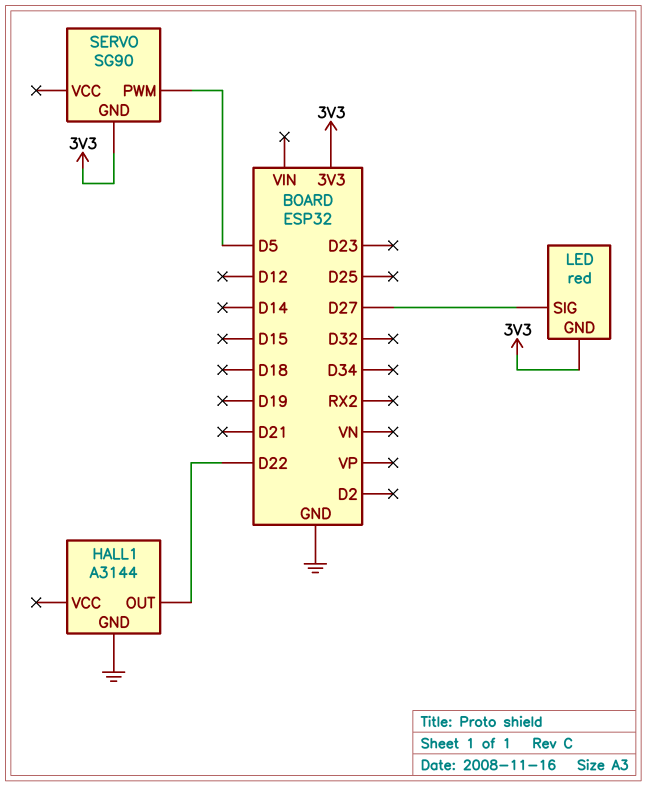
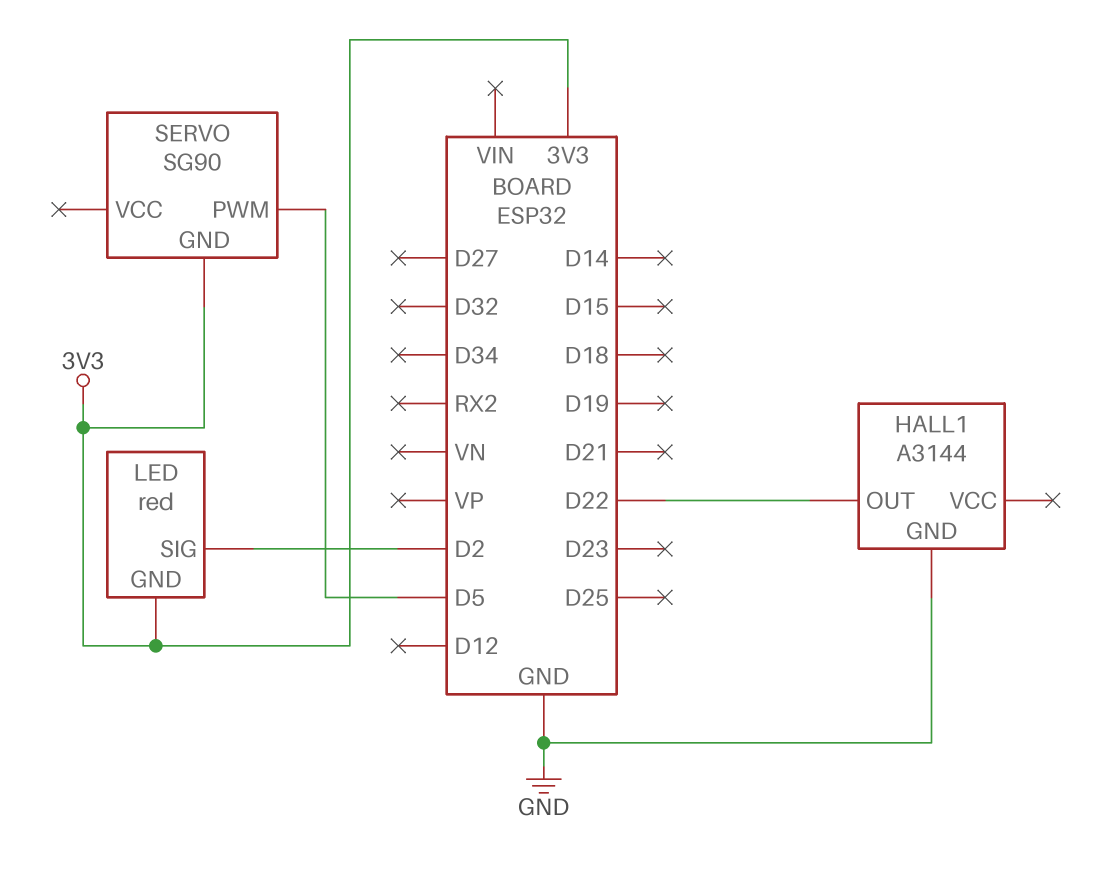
LED pin SIG: D27 -> D2

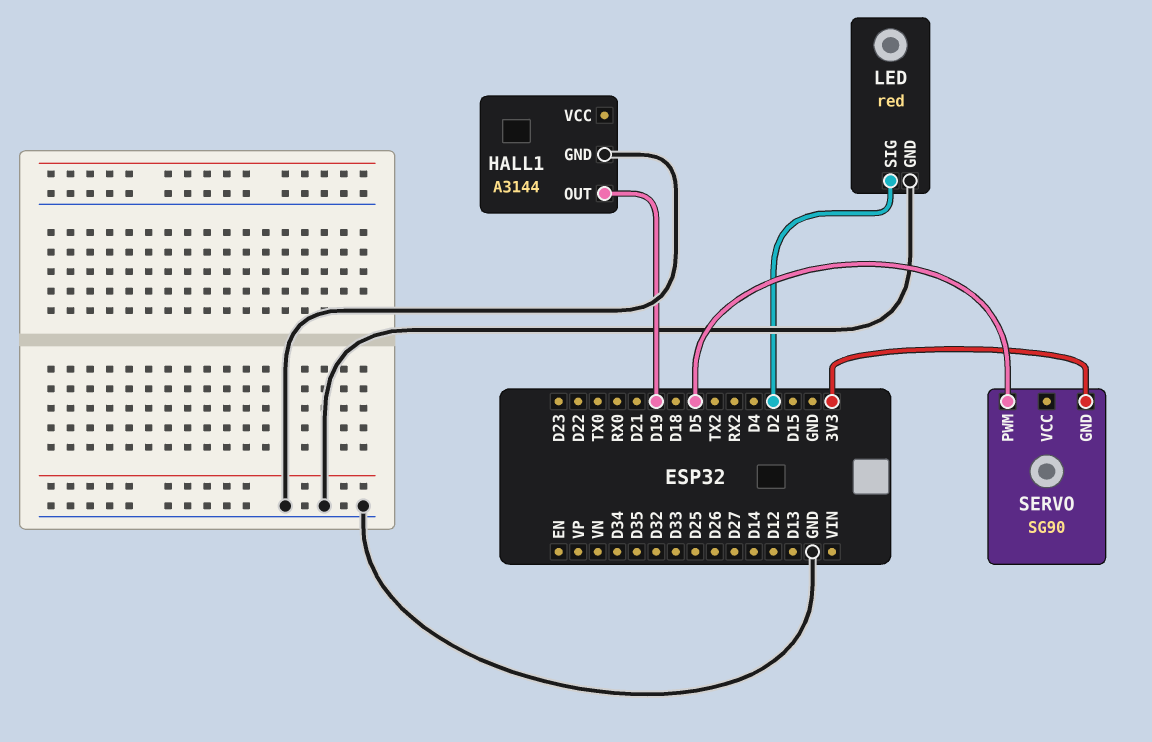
HALL1 pin OUT: D22 -> D19
LED pin GND: 3V3 -> GND

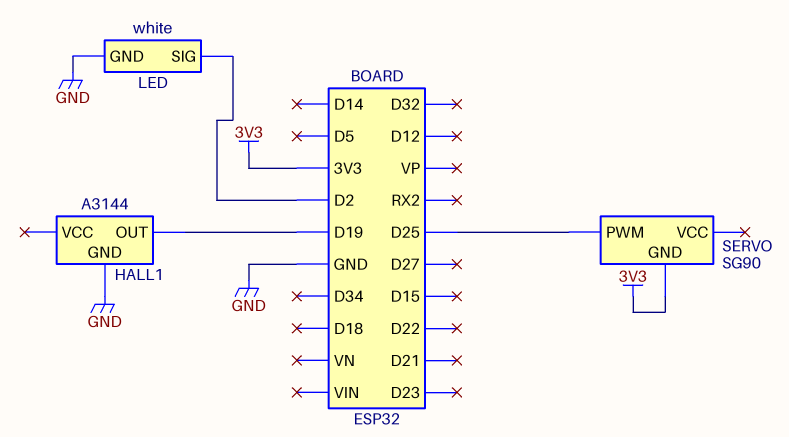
LED: red -> white
SERVO pin PWM: D5 -> D25

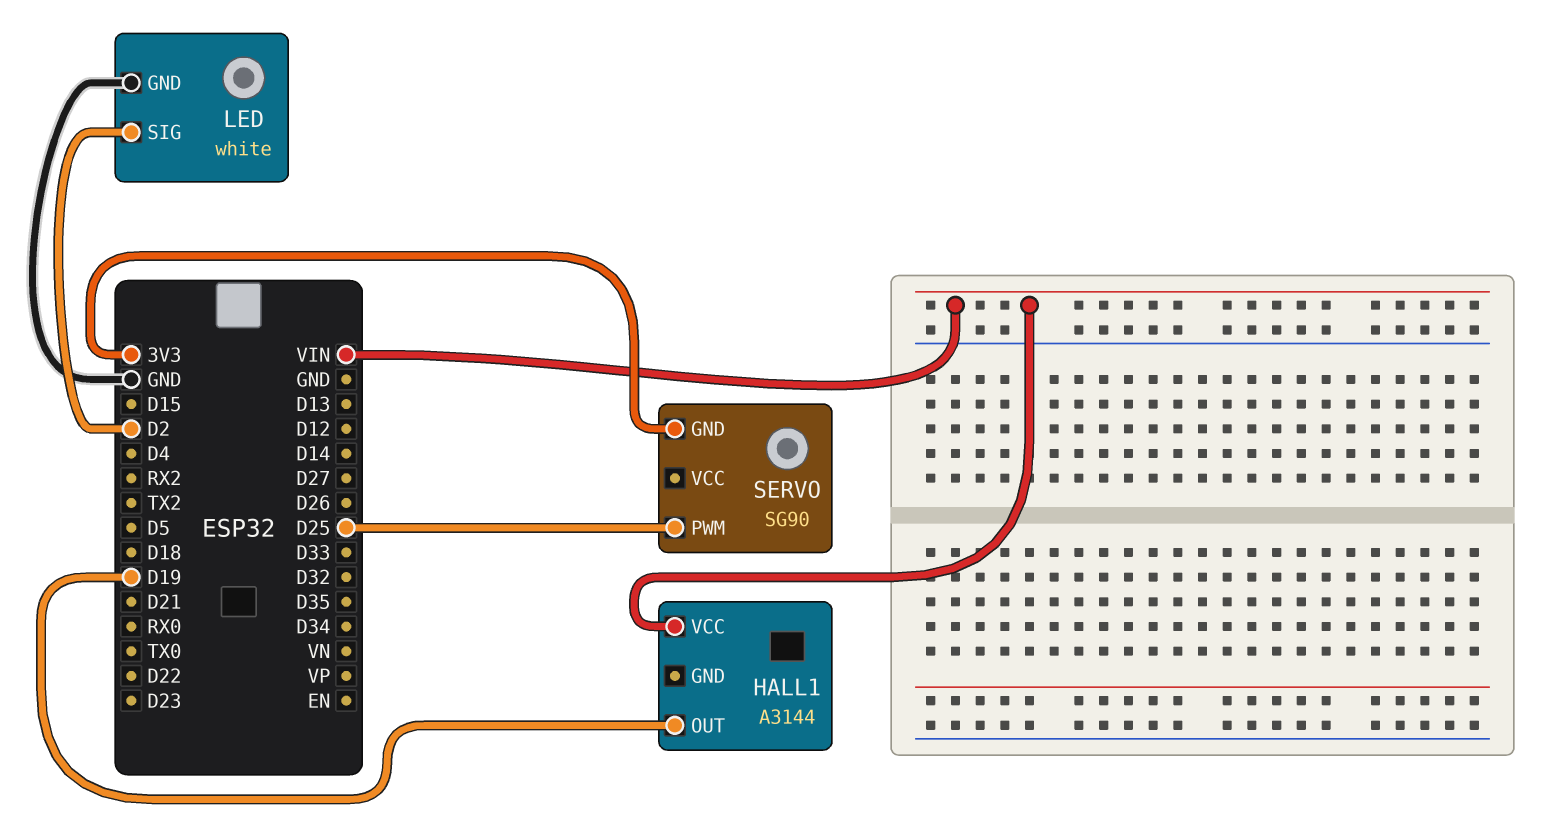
HALL1 pin GND: GND -> none
HALL1 pin VCC: none -> VIN

